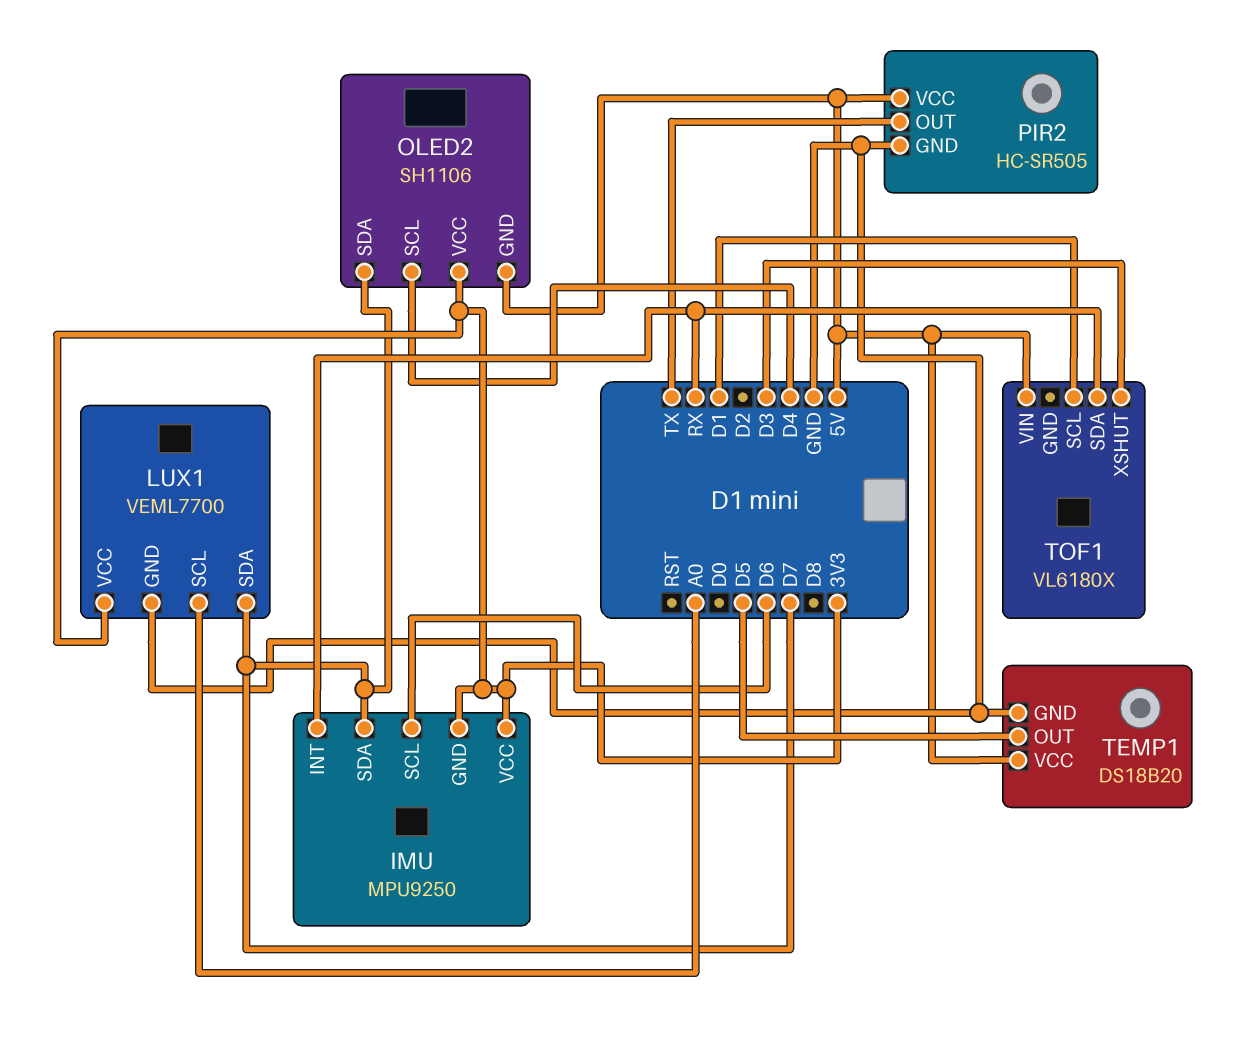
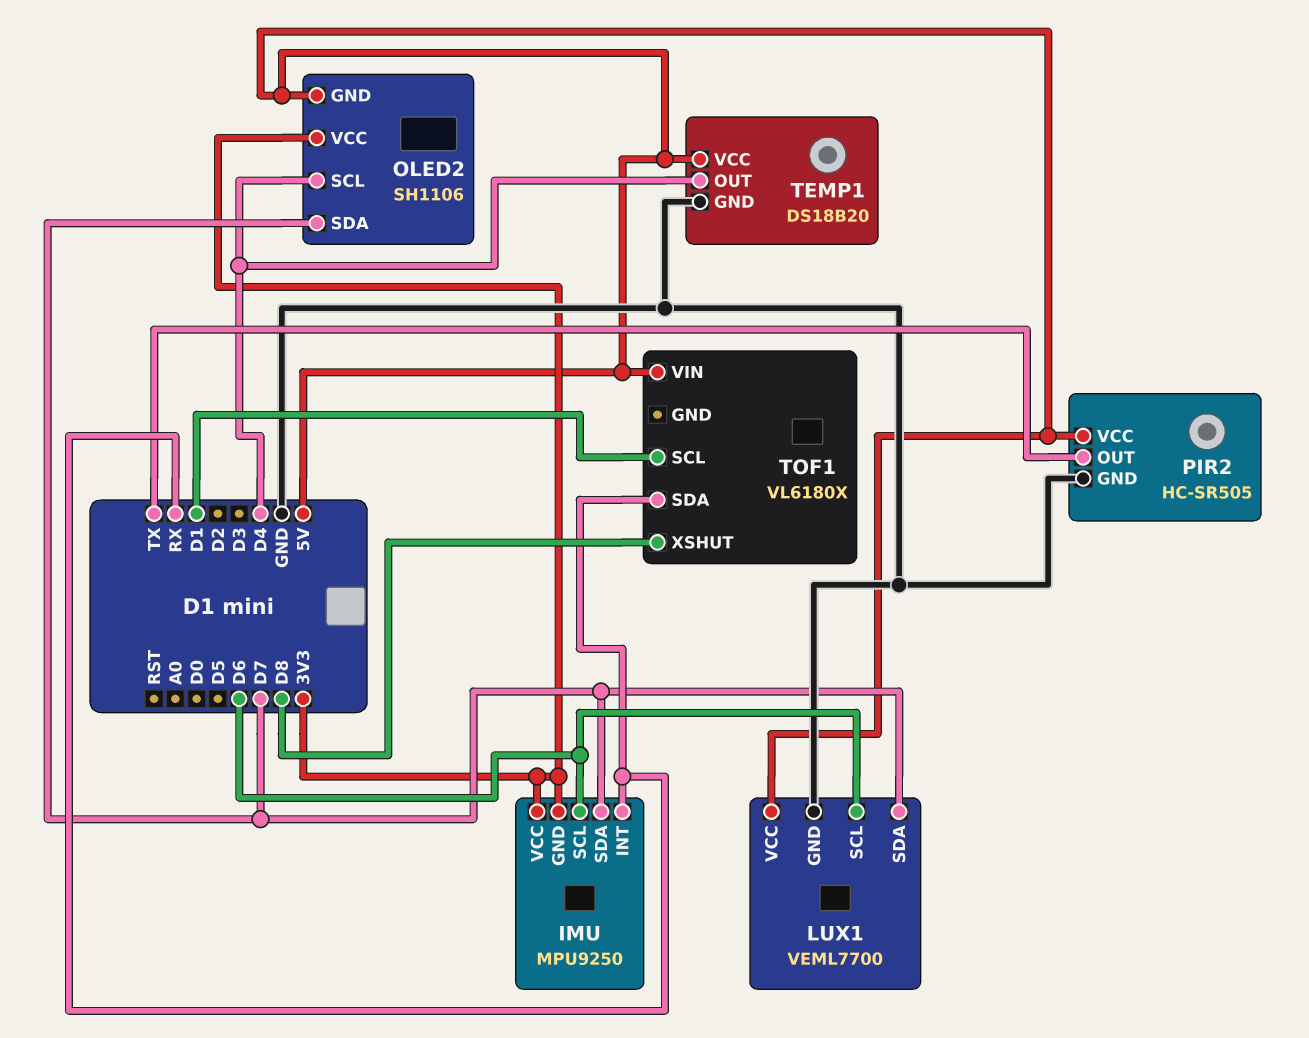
LUX1 pin SCL: A0 -> D6
LUX1 pin VCC: 3V3 -> 5V
TEMP1 pin OUT: D5 -> D4
TOF1 pin XSHUT: D3 -> D8

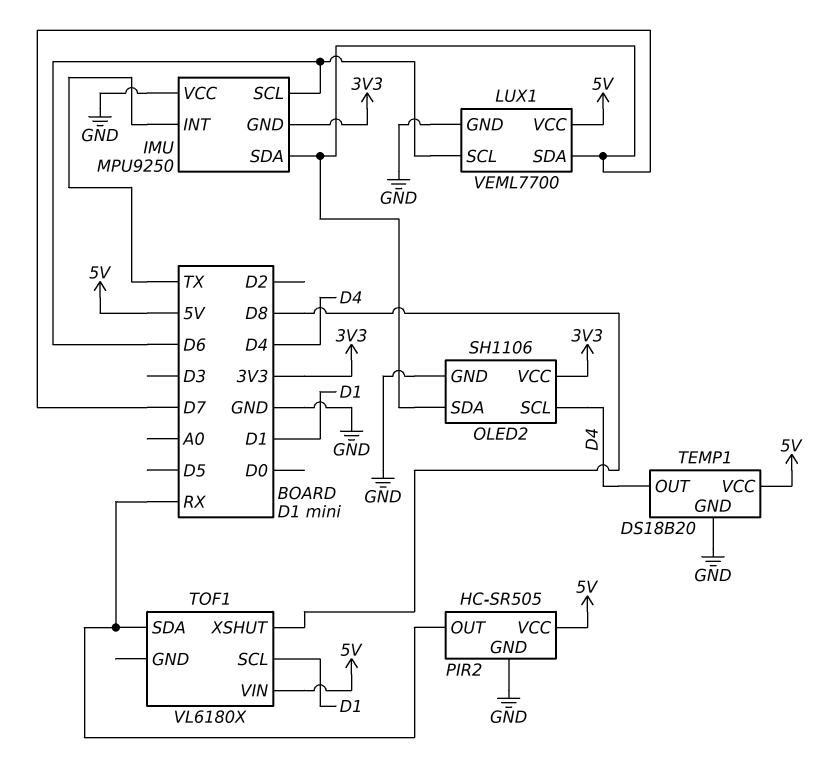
IMU pin INT: RX -> TX
IMU pin VCC: 3V3 -> GND
OLED2 pin GND: 5V -> GND
PIR2 pin OUT: TX -> RX

